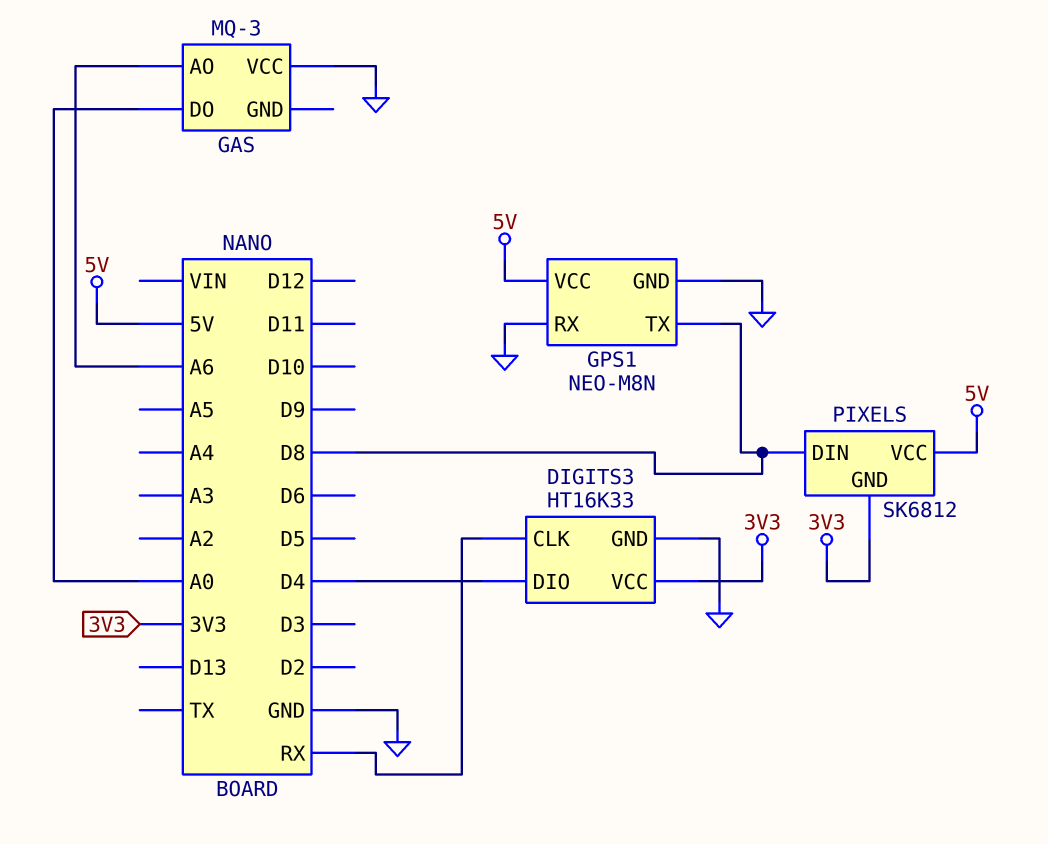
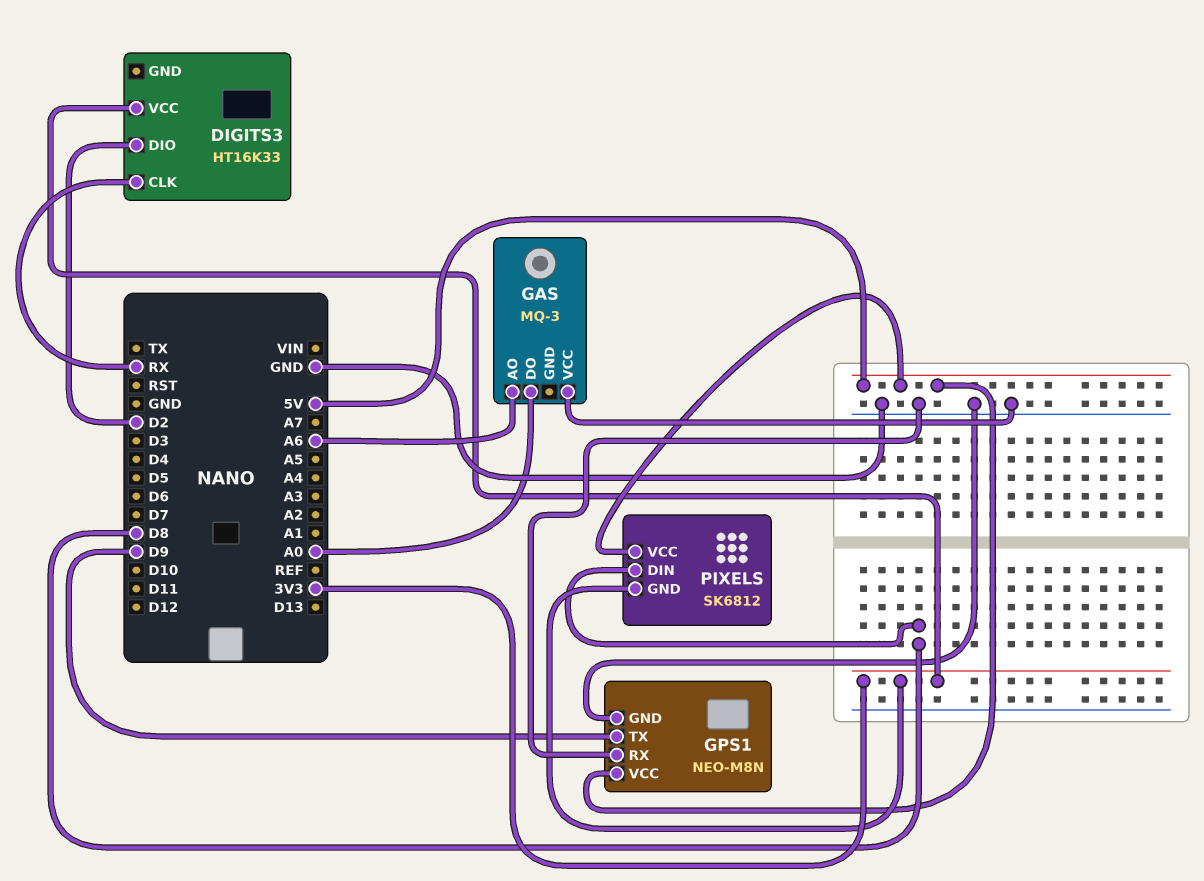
DIGITS3 pin DIO: D4 -> D2
DIGITS3 pin GND: GND -> none
GPS1 pin TX: D8 -> D9

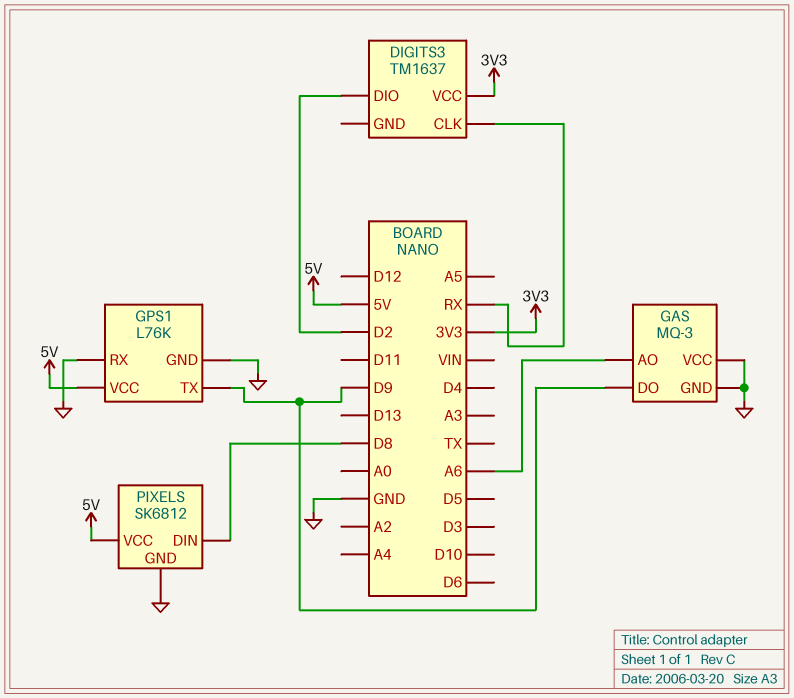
DIGITS3: HT16K33 -> TM1637
GAS pin DO: A0 -> D9
GAS pin GND: none -> GND
GPS1: NEO-M8N -> L76K
PIXELS pin GND: 3V3 -> GND

